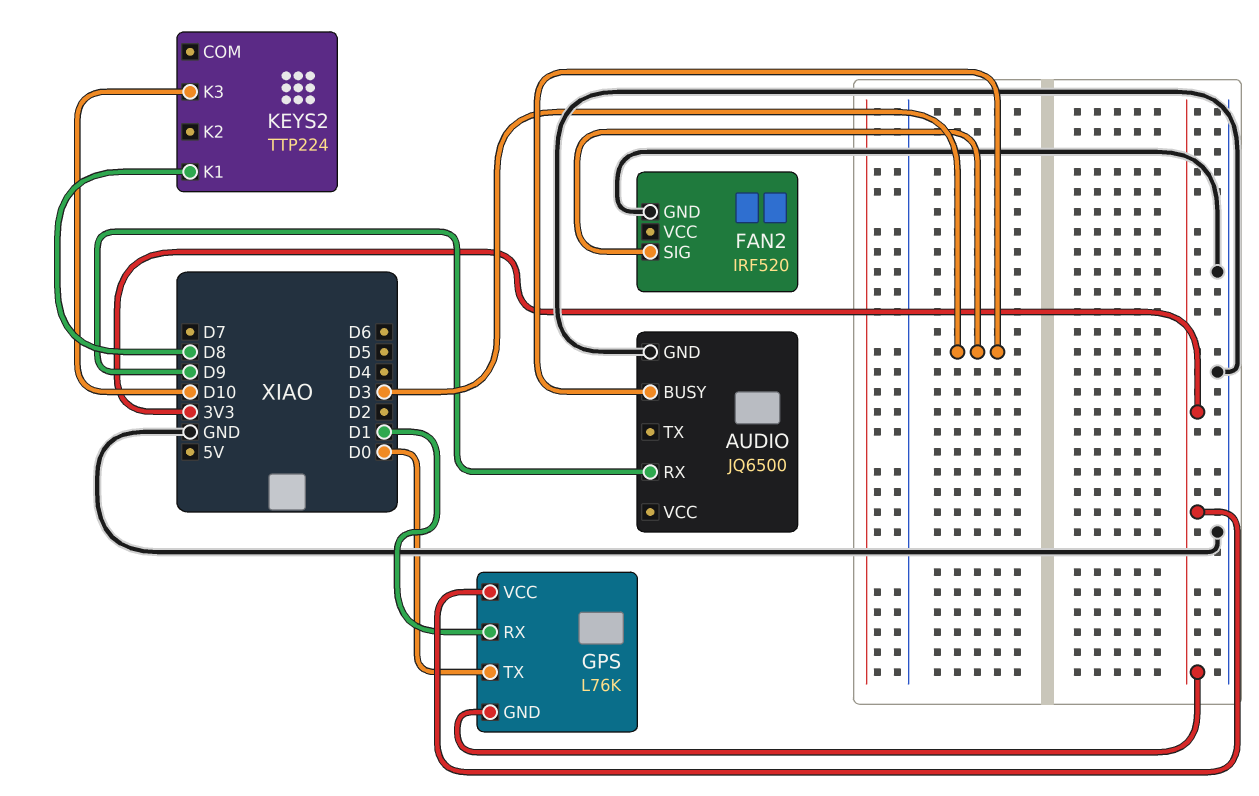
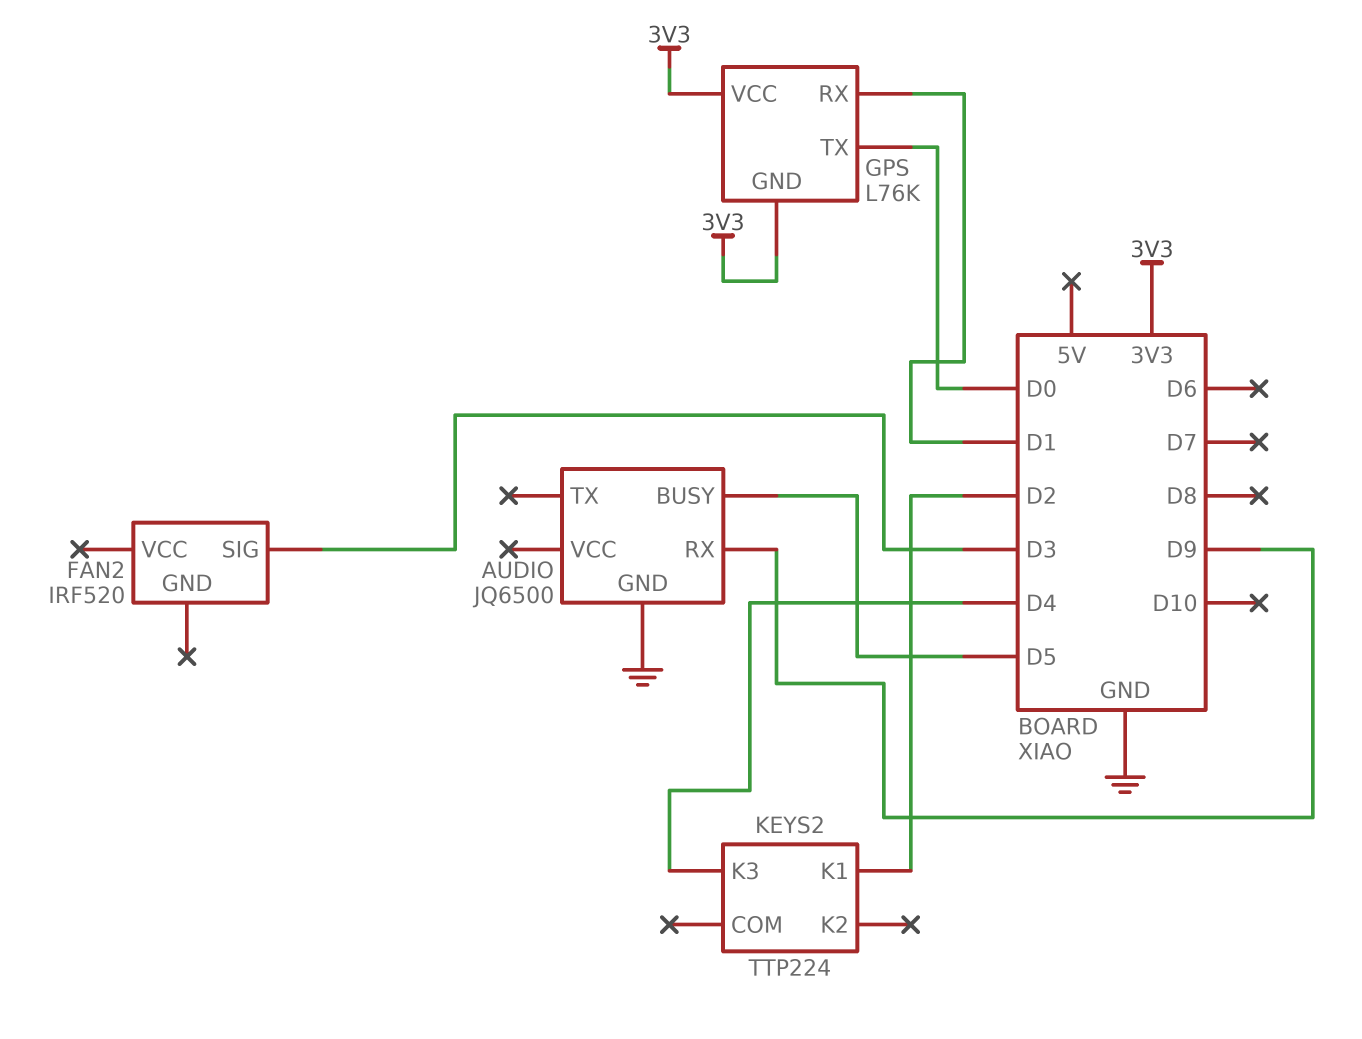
AUDIO pin BUSY: D3 -> D5
FAN2 pin GND: GND -> none
KEYS2 pin K1: D8 -> D2
KEYS2 pin K3: D10 -> D4

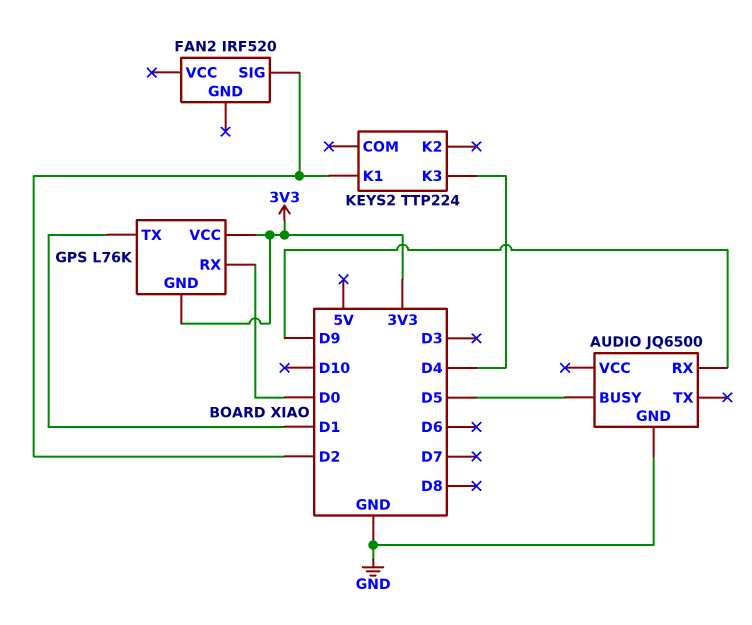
FAN2 pin SIG: D3 -> D2
GPS pin RX: D1 -> D0
GPS pin TX: D0 -> D1

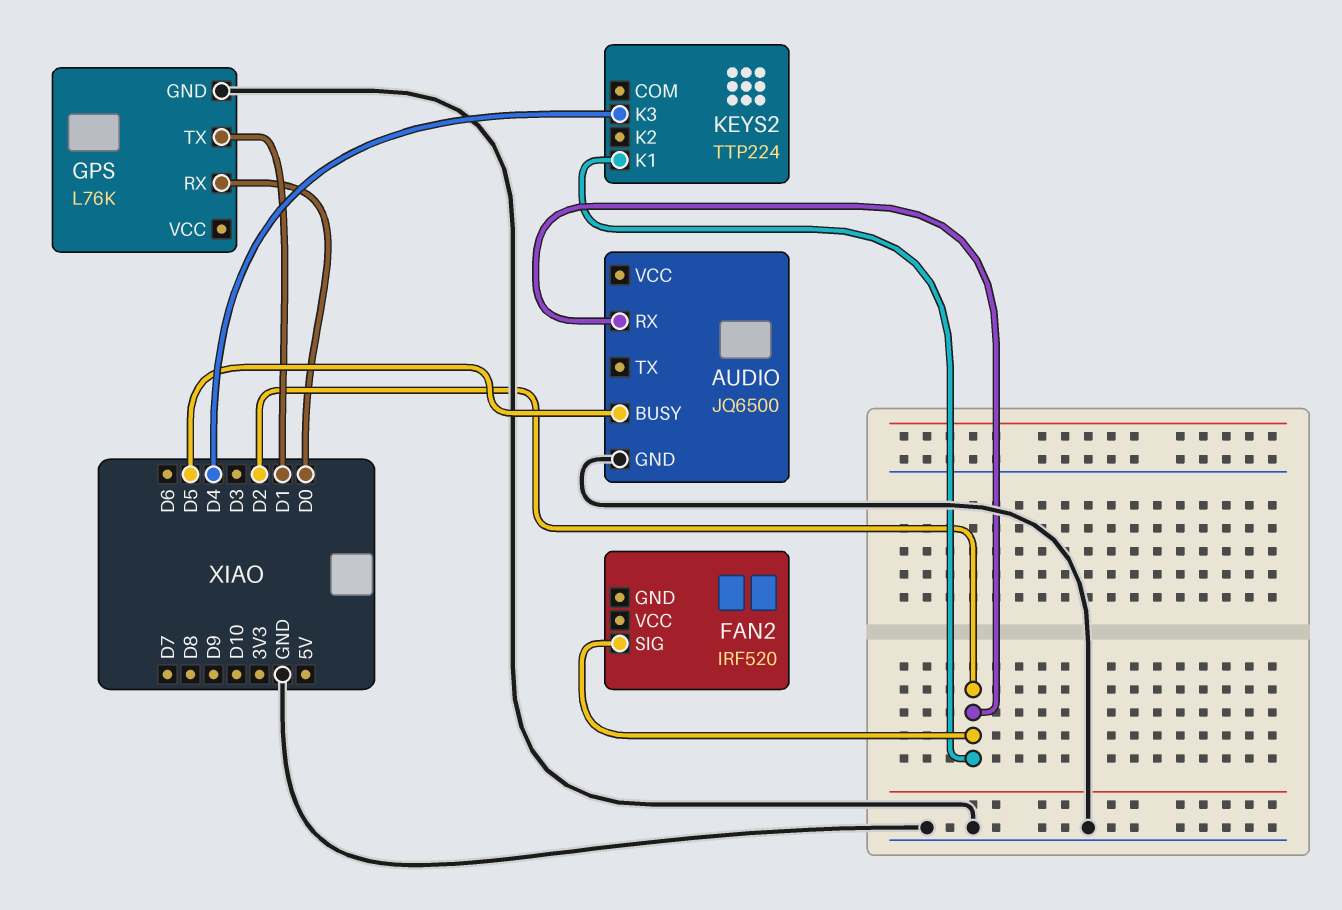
AUDIO pin RX: D9 -> D2
GPS pin GND: 3V3 -> GND
GPS pin VCC: 3V3 -> none

